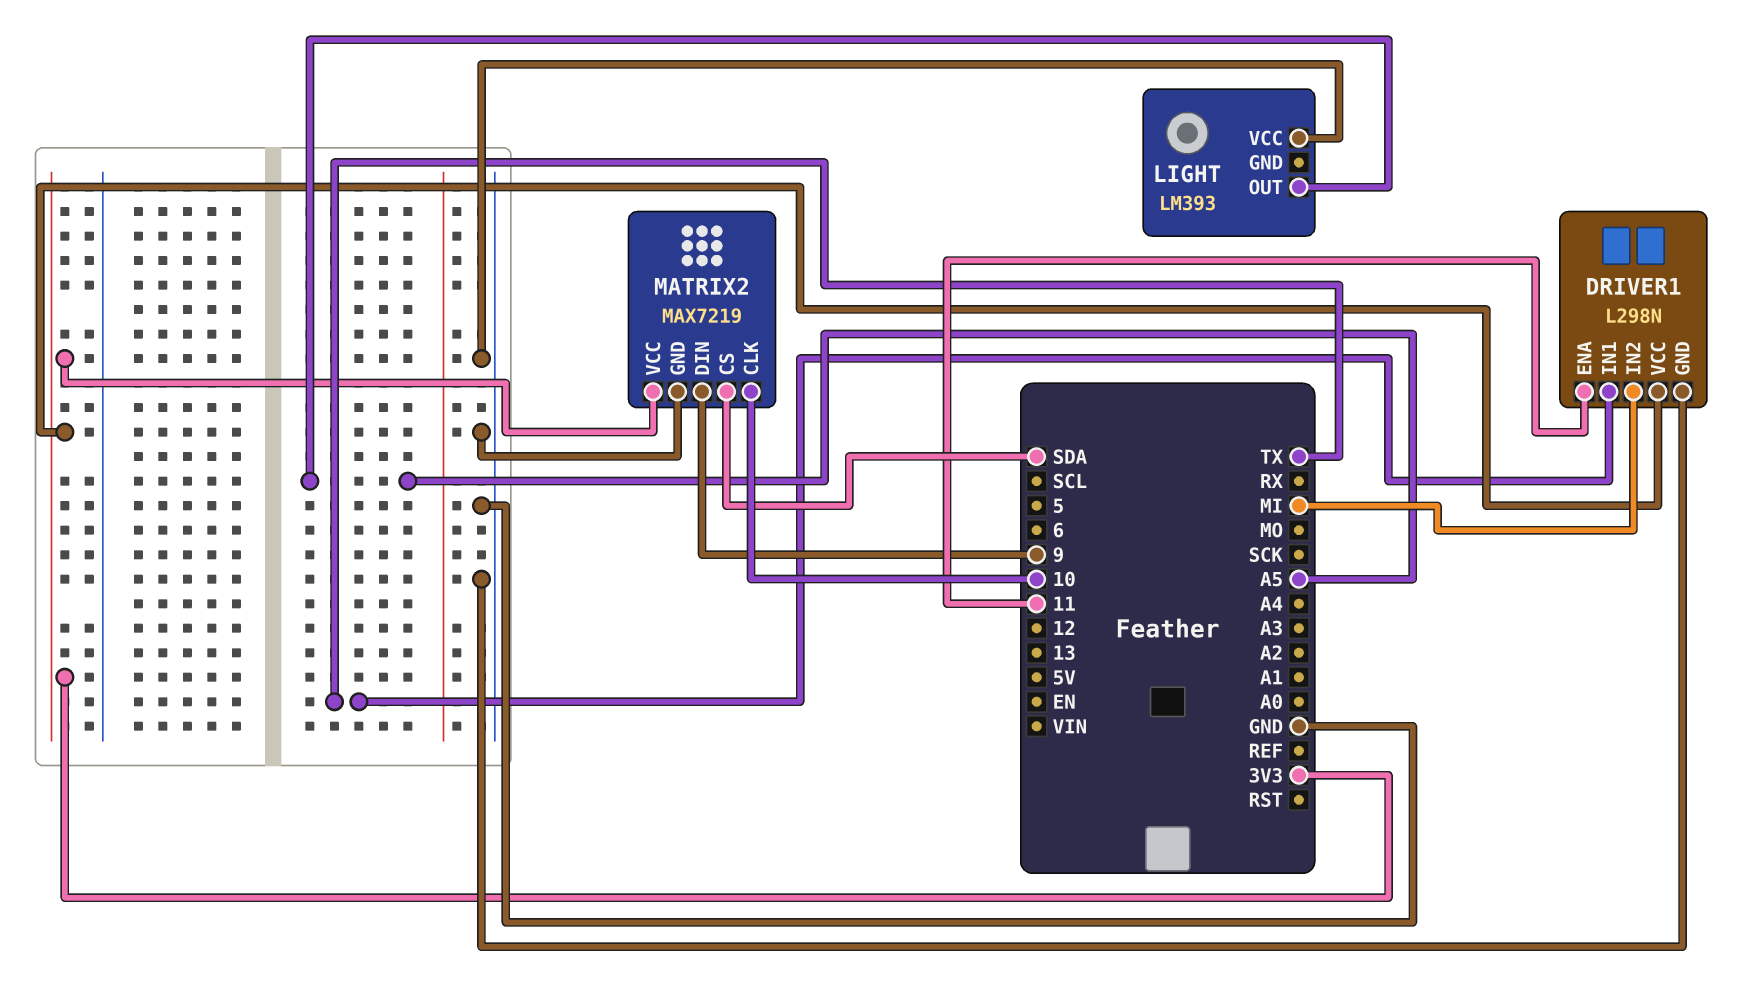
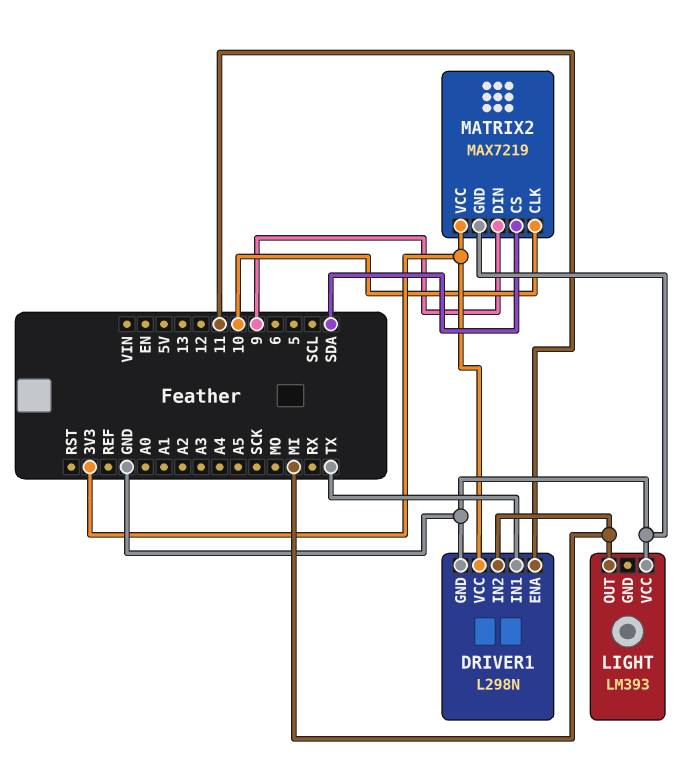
LIGHT pin OUT: A5 -> MI

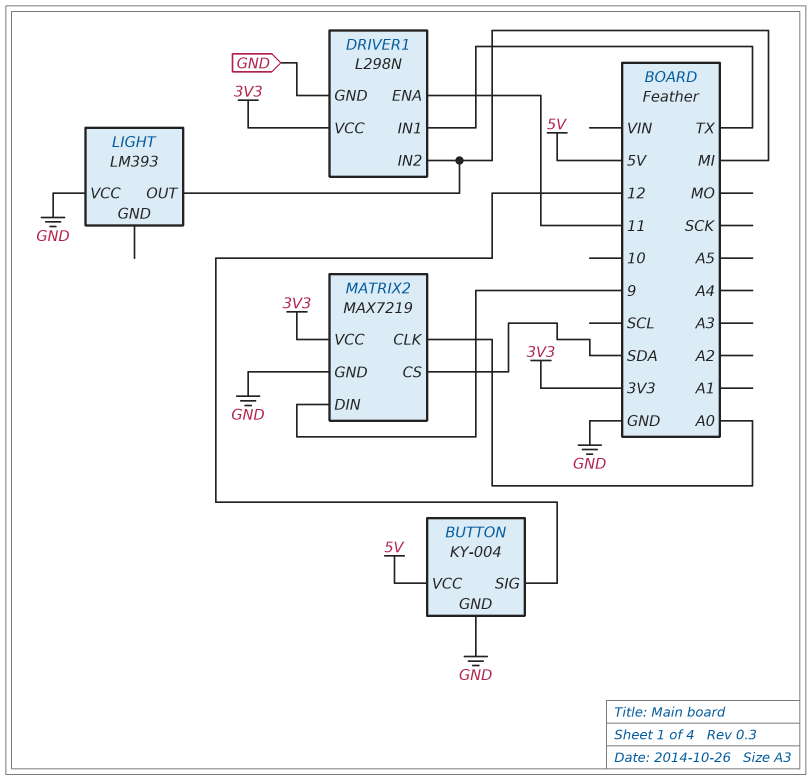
BUTTON: none -> KY-004
BUTTON pin GND: none -> GND
BUTTON pin SIG: none -> 12
BUTTON pin VCC: none -> 5V
MATRIX2 pin CLK: 10 -> A0

